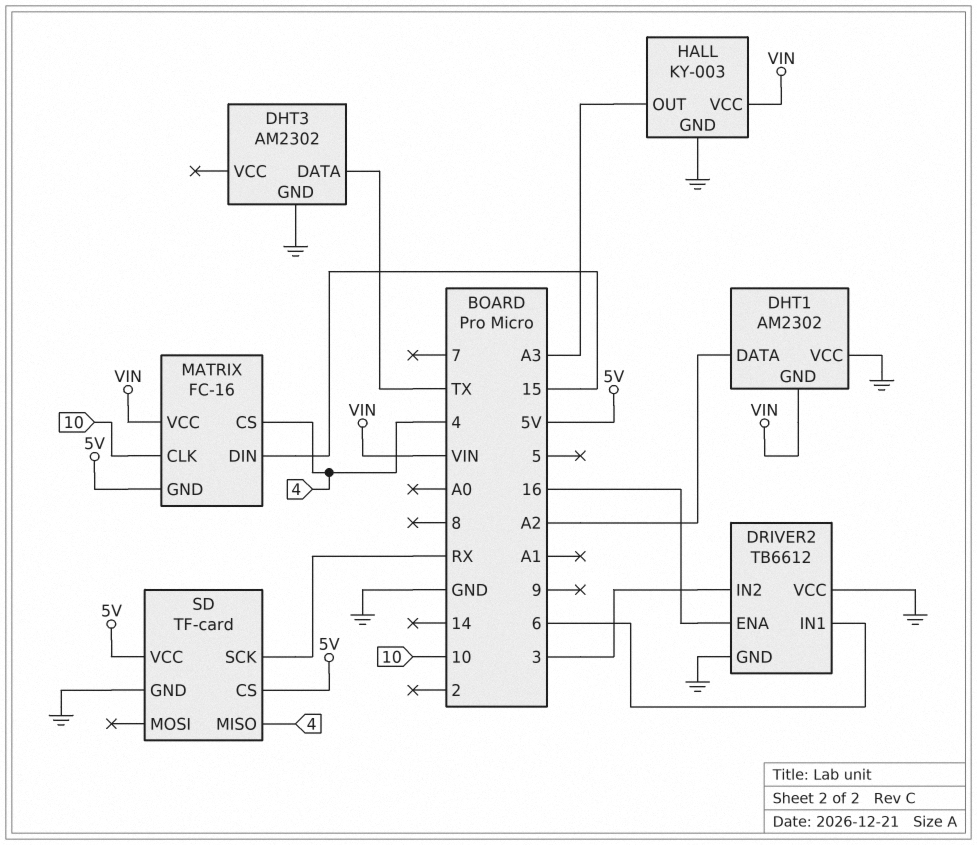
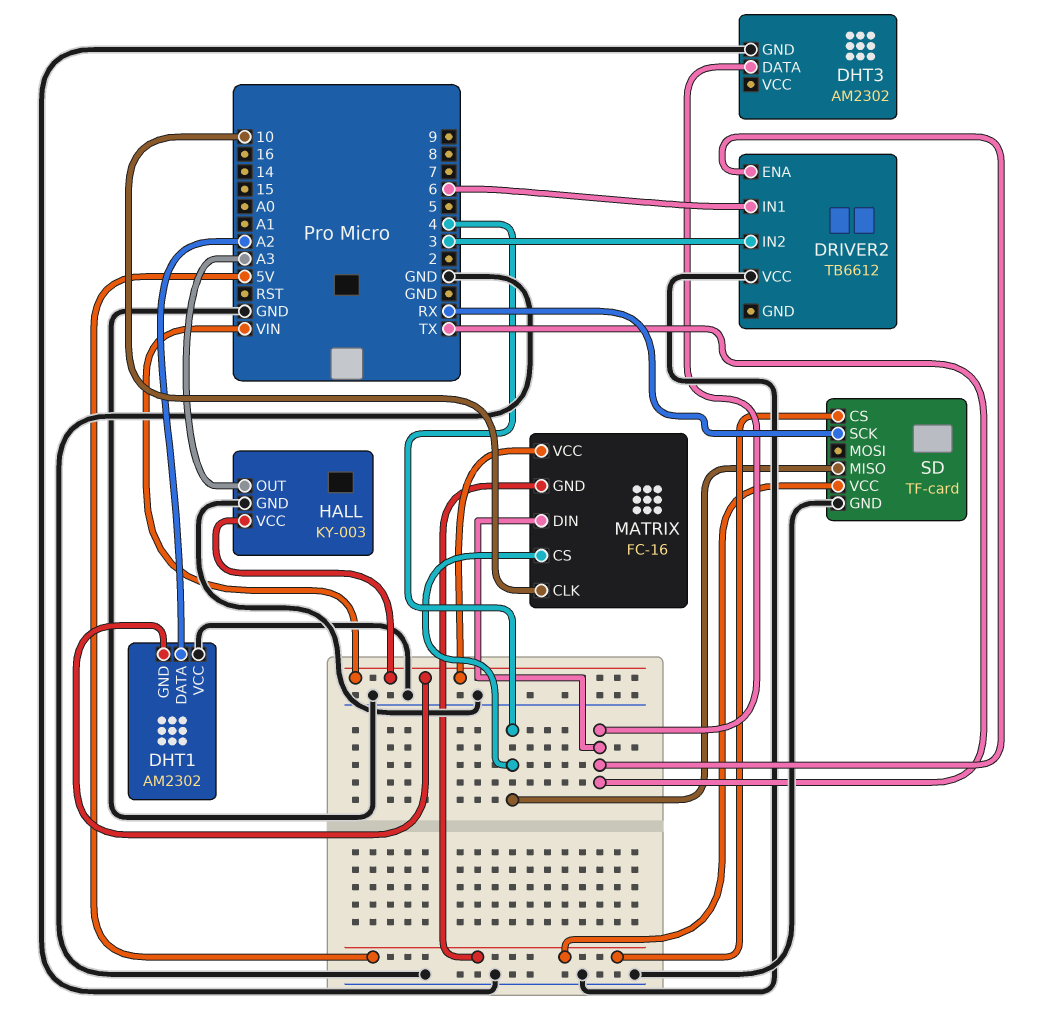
DRIVER2 pin ENA: 16 -> TX
DRIVER2 pin GND: GND -> none
MATRIX pin DIN: 15 -> TX

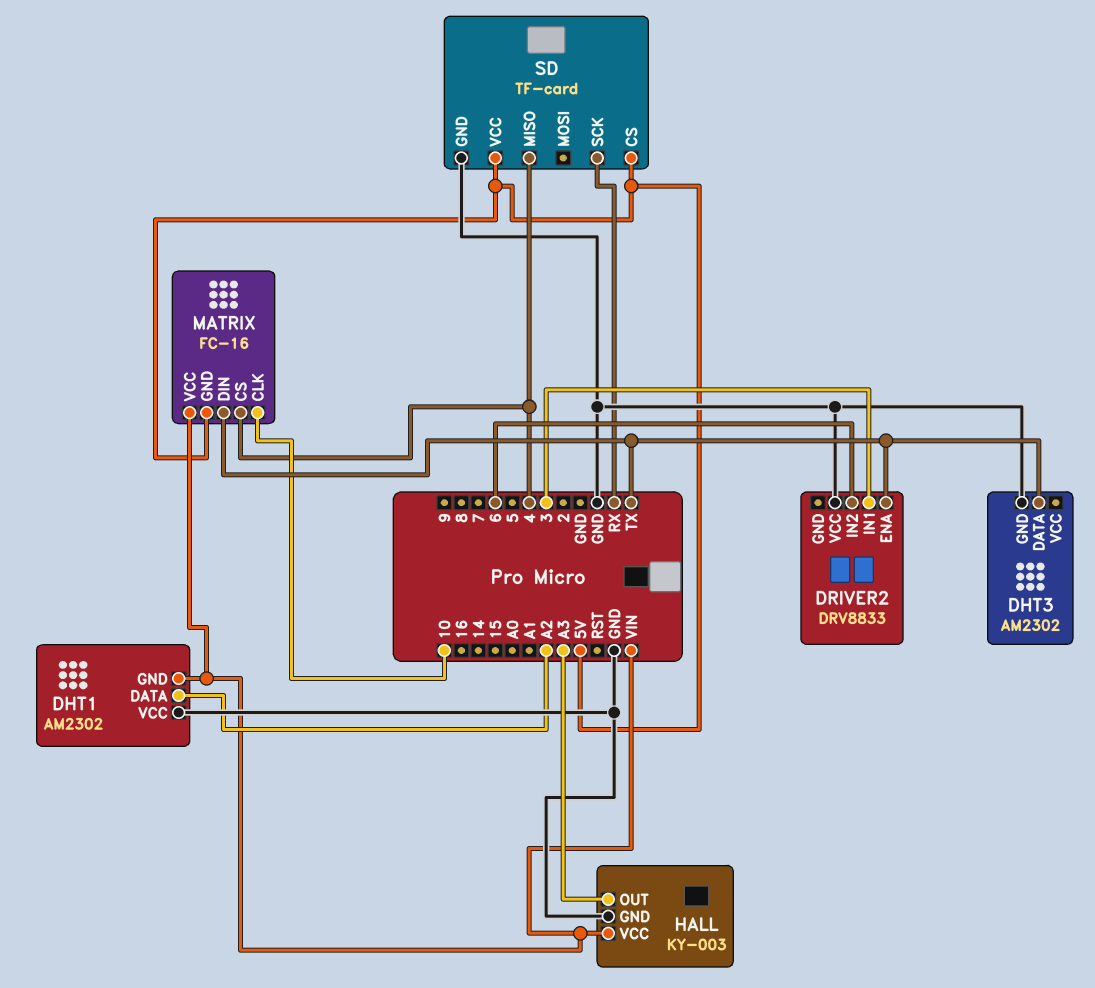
DRIVER2: TB6612 -> DRV8833
DRIVER2 pin IN1: 6 -> 3
DRIVER2 pin IN2: 3 -> 6

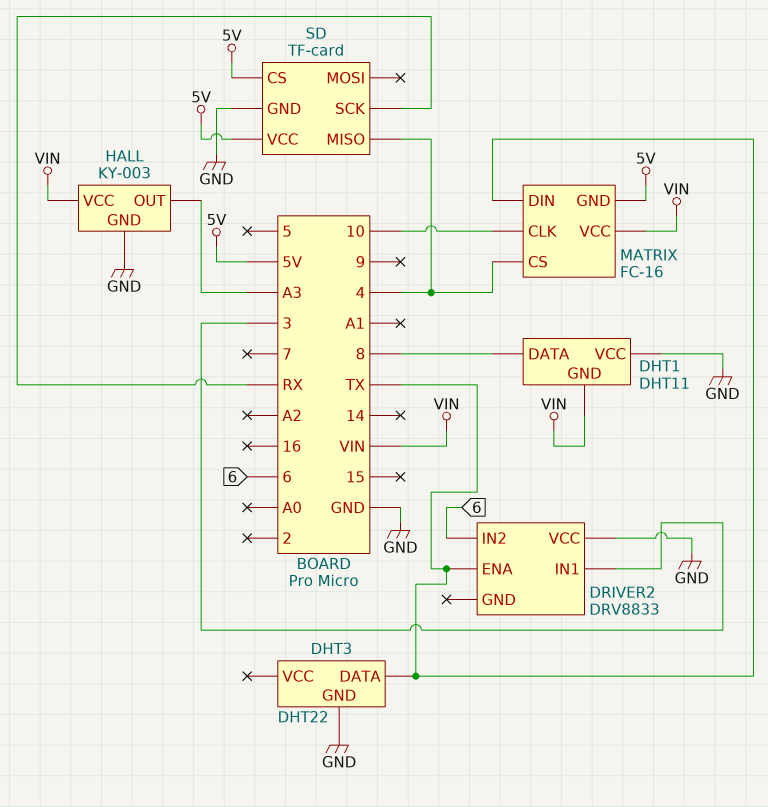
DHT1: AM2302 -> DHT11
DHT1 pin DATA: A2 -> 8
DHT3: AM2302 -> DHT22

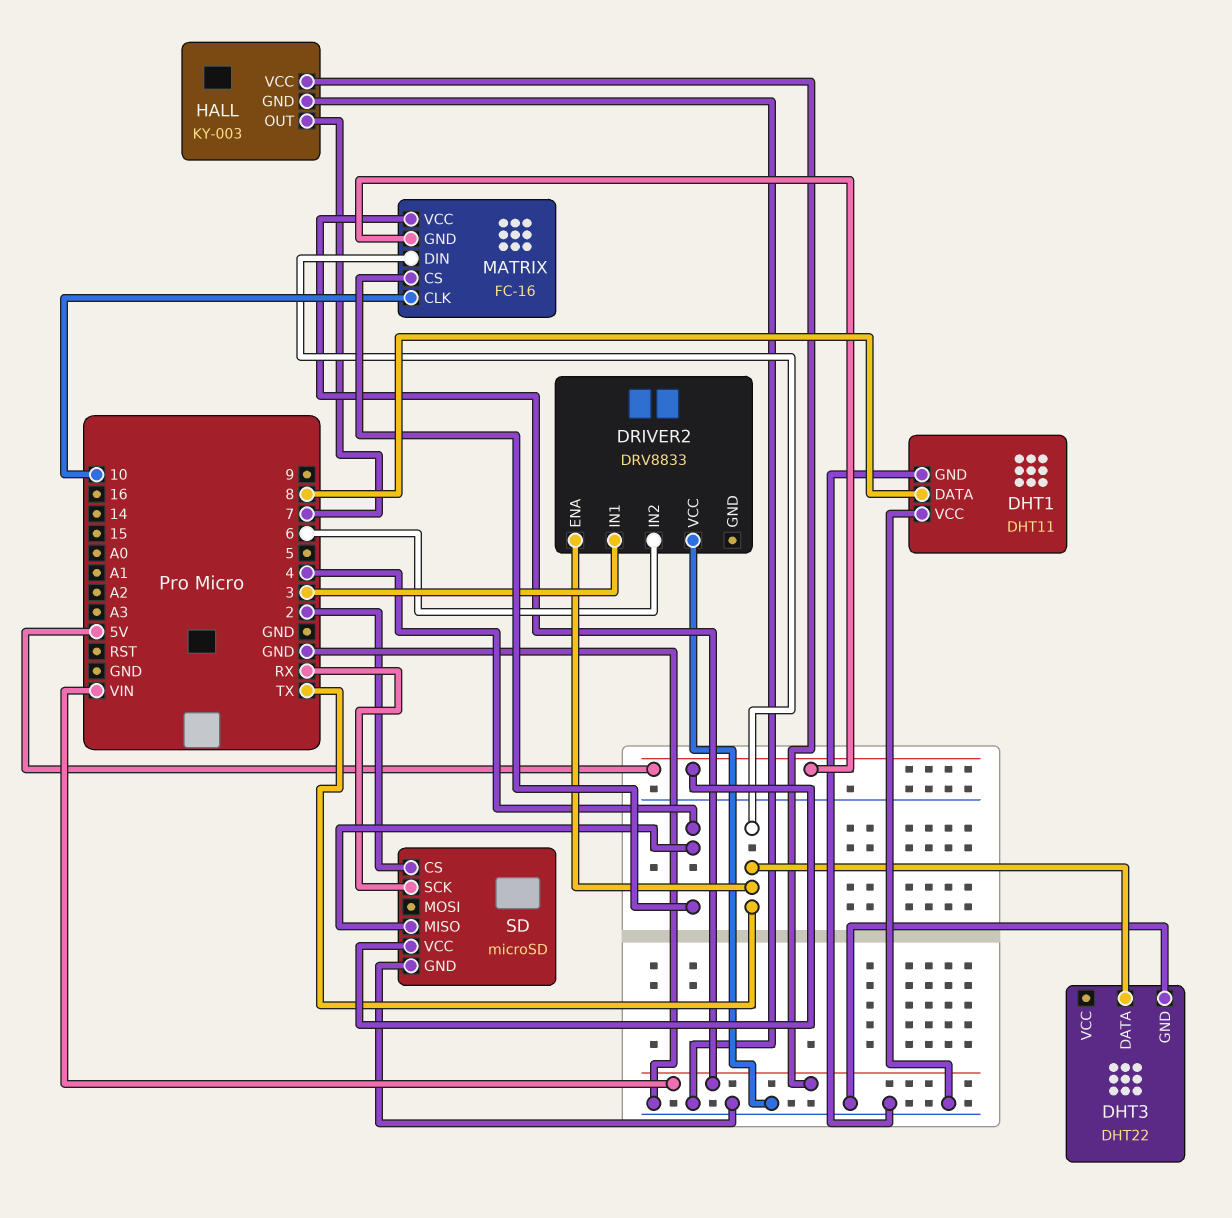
DHT1 pin GND: VIN -> GND
HALL pin OUT: A3 -> 7
SD: TF-card -> microSD
SD pin CS: 5V -> 2

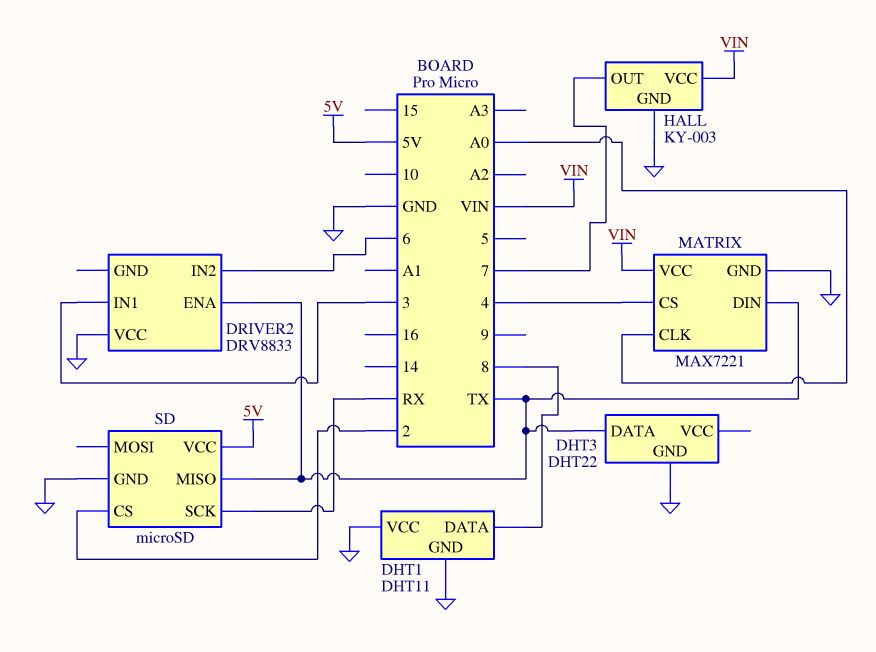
MATRIX: FC-16 -> MAX7221
MATRIX pin CLK: 10 -> A0
MATRIX pin GND: 5V -> GND
SD pin MISO: 4 -> TX

